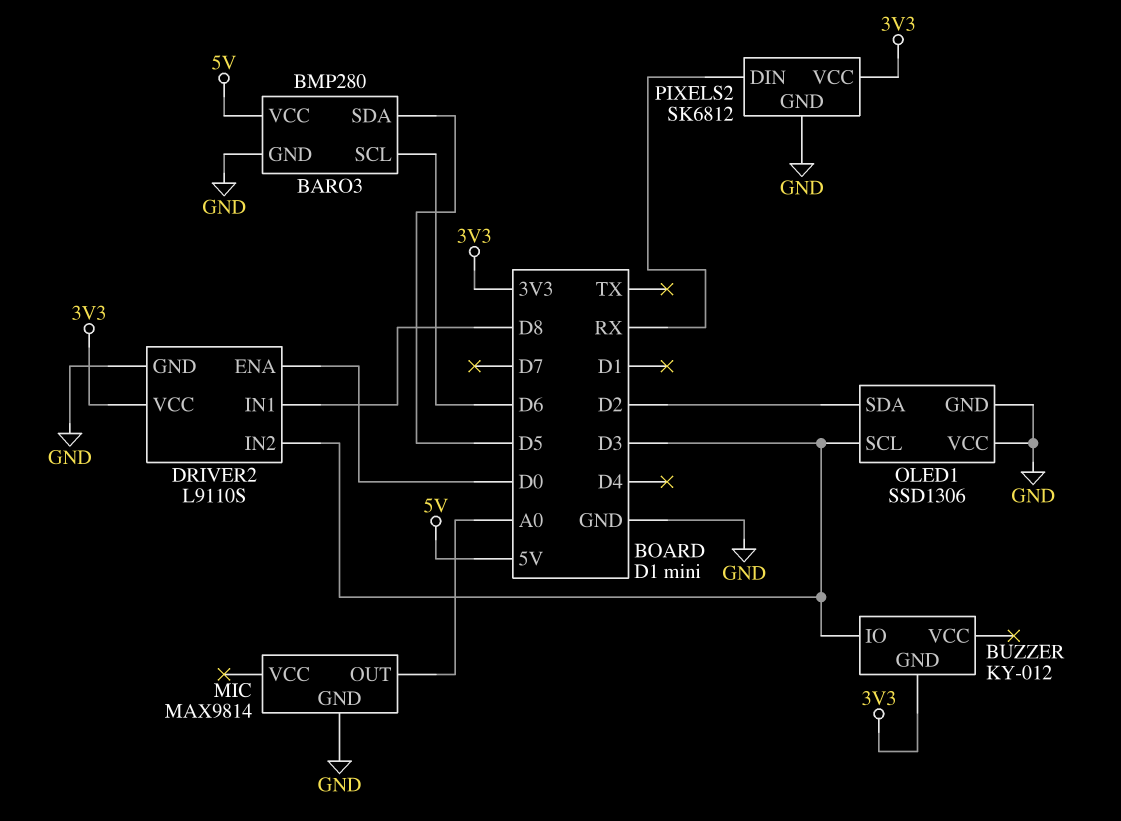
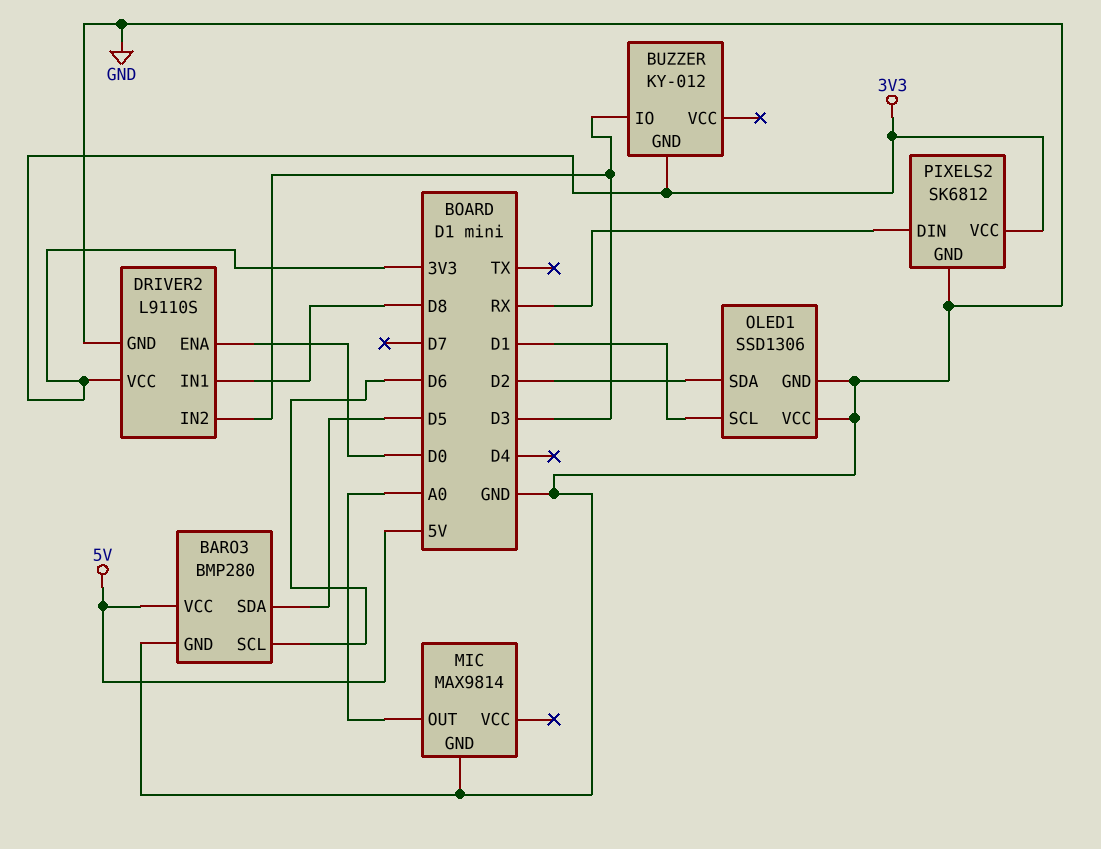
OLED1 pin SCL: D3 -> D1

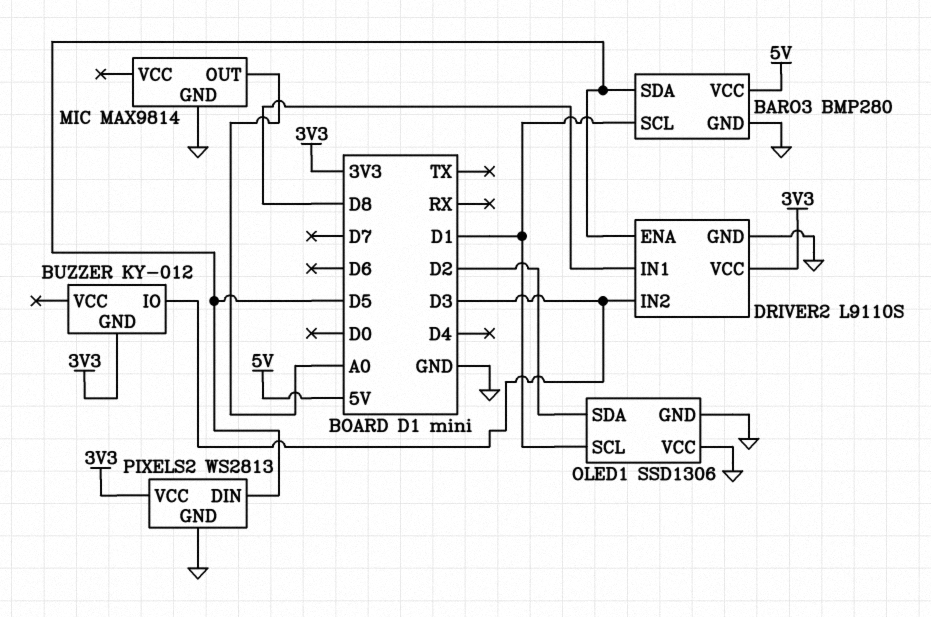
BARO3 pin SCL: D6 -> D1
DRIVER2 pin ENA: D0 -> D5
PIXELS2: SK6812 -> WS2813
PIXELS2 pin DIN: RX -> D5

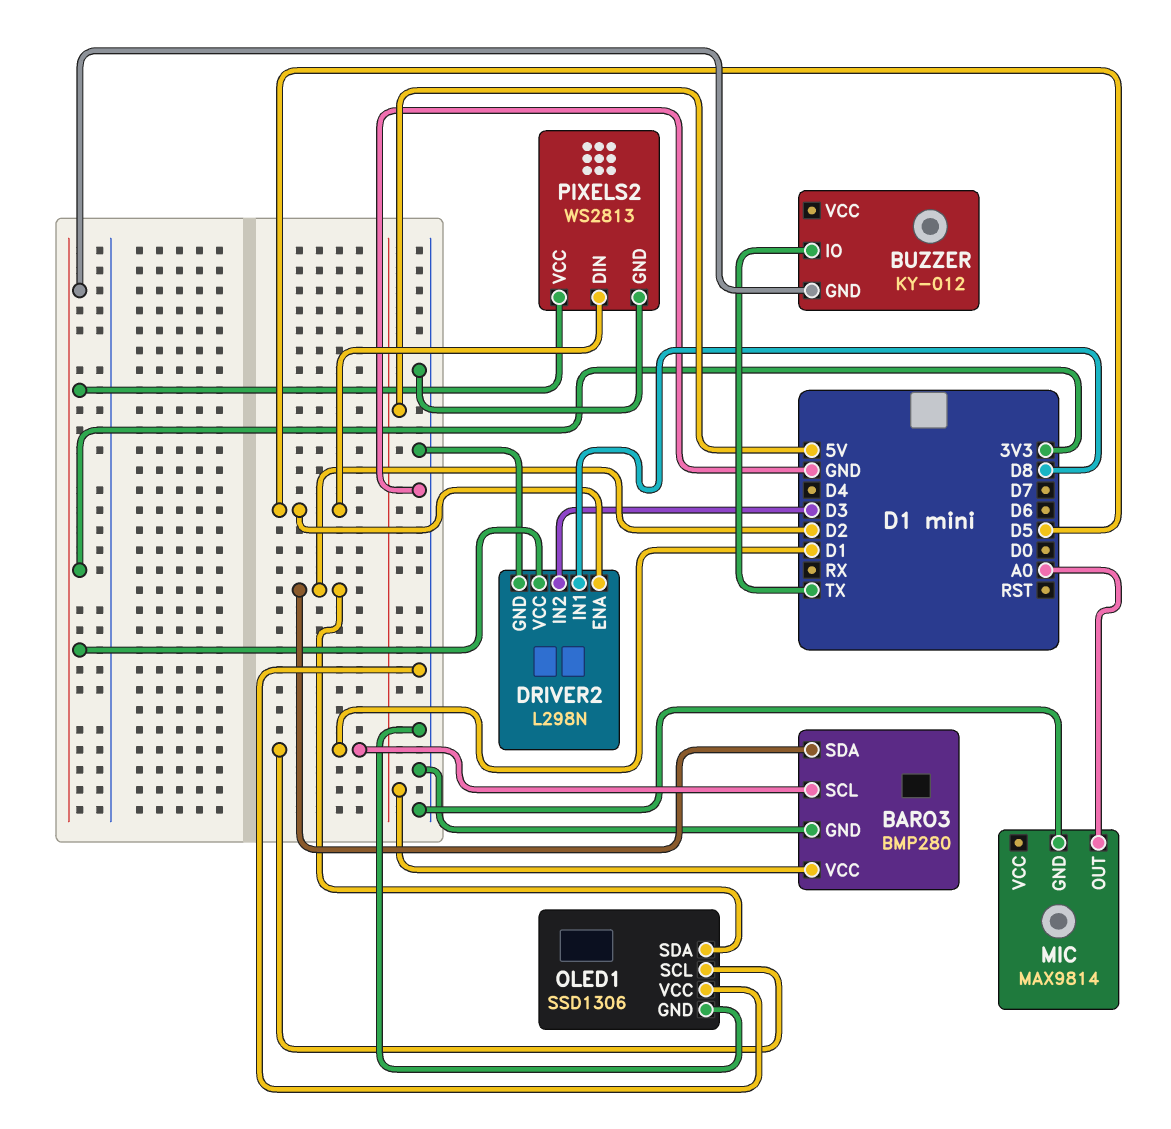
BARO3 pin SDA: D5 -> D2
BUZZER pin IO: D3 -> TX
DRIVER2: L9110S -> L298N

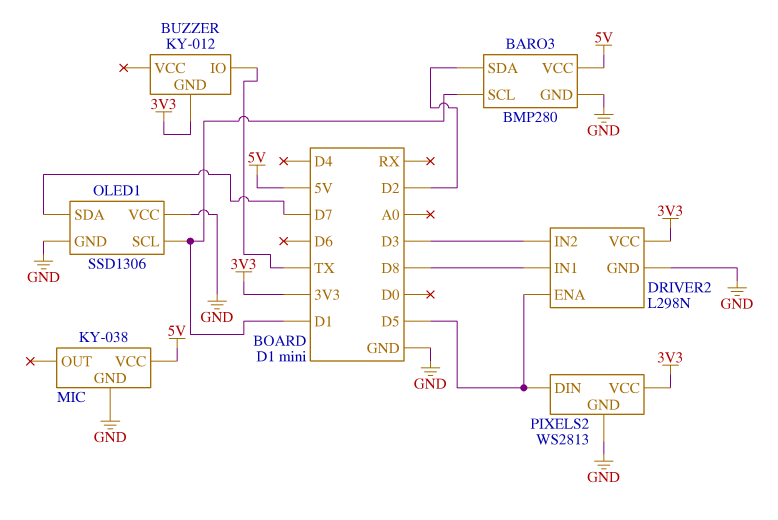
MIC: MAX9814 -> KY-038
MIC pin OUT: A0 -> none
MIC pin VCC: none -> 5V
OLED1 pin SDA: D2 -> D7

